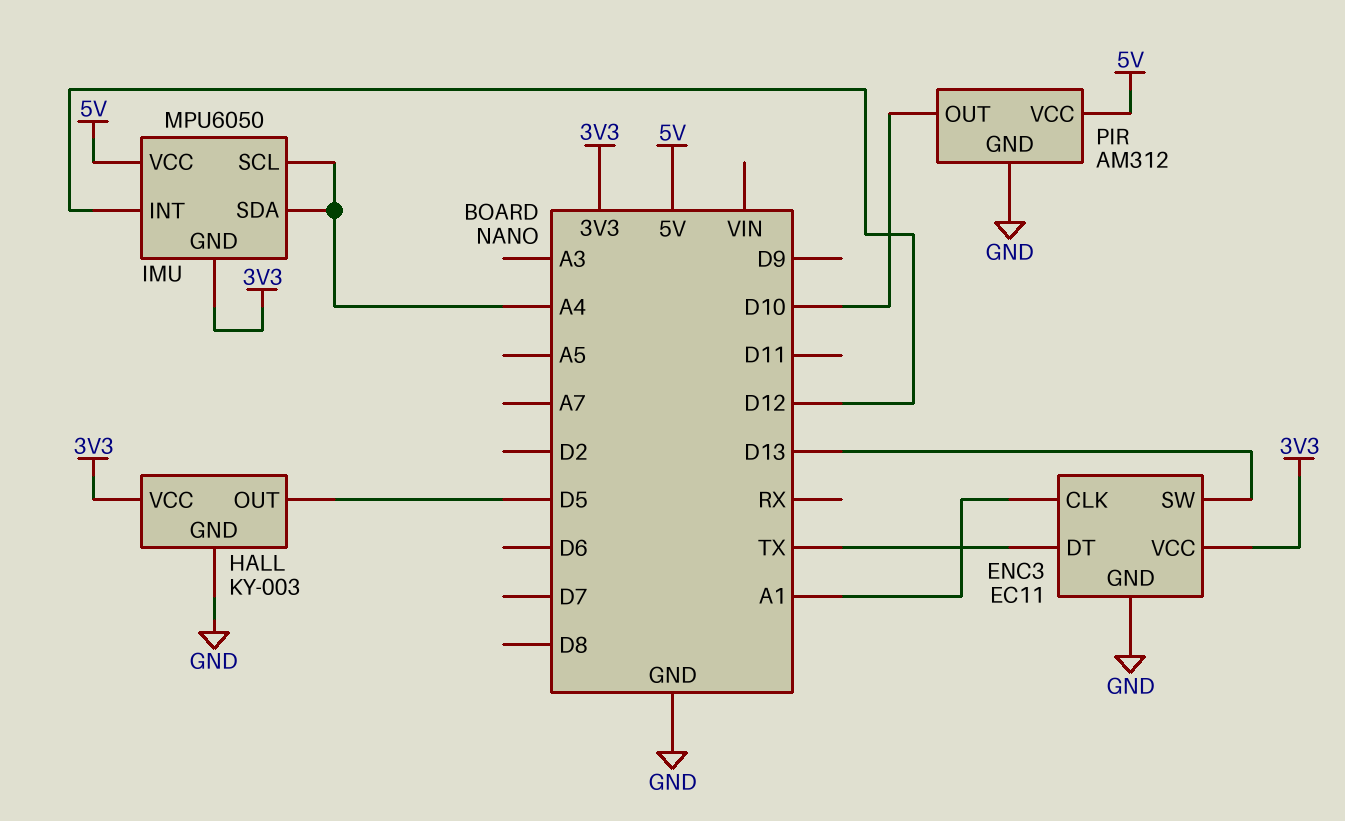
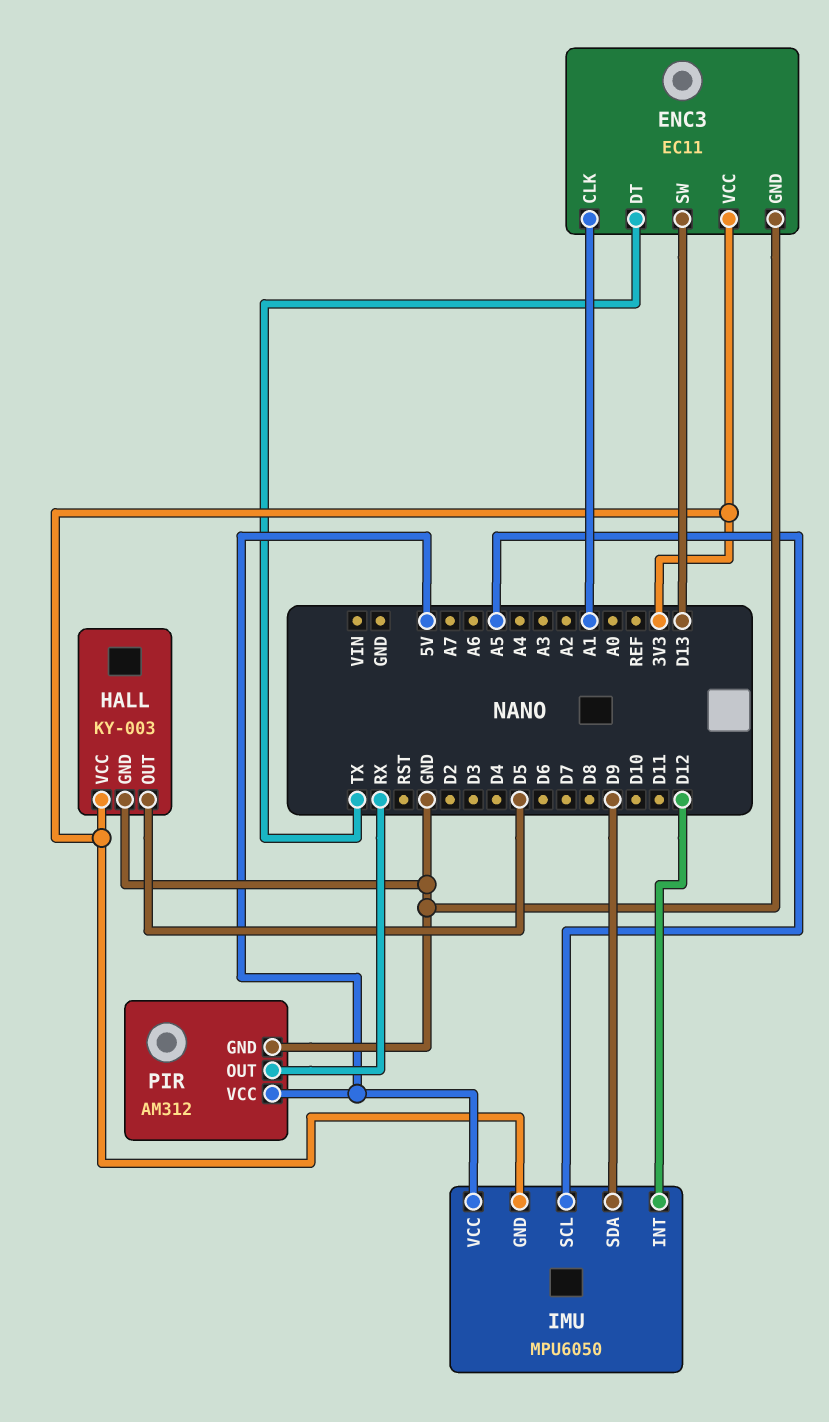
IMU pin SCL: A4 -> A5
IMU pin SDA: A4 -> D9
PIR pin OUT: D10 -> RX

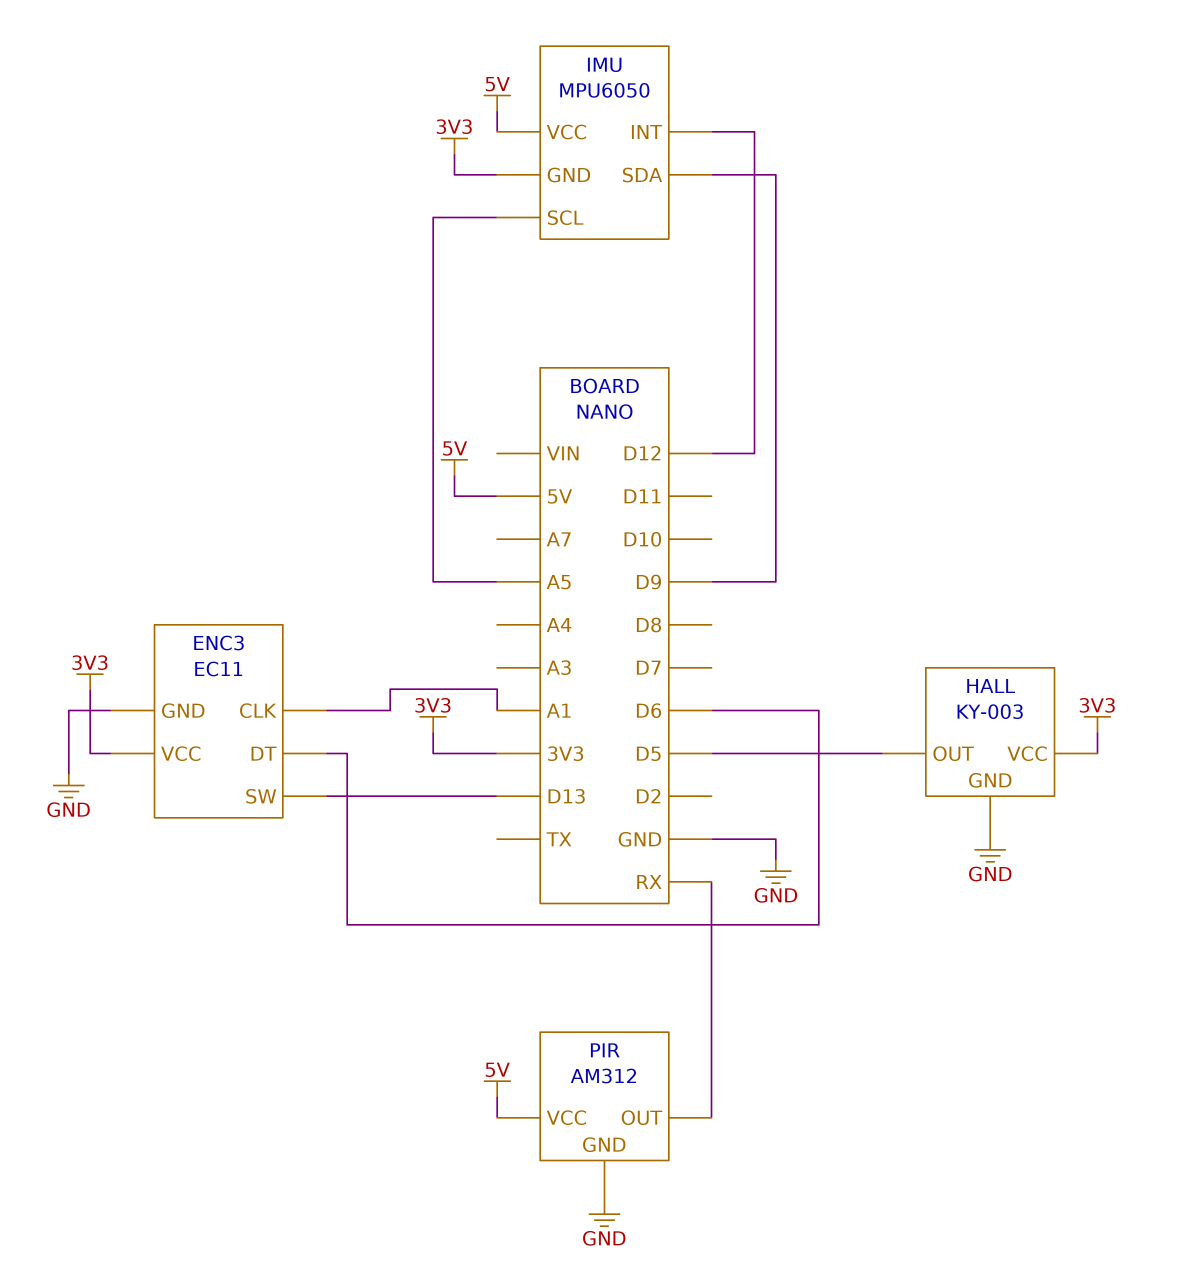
ENC3 pin DT: TX -> D6

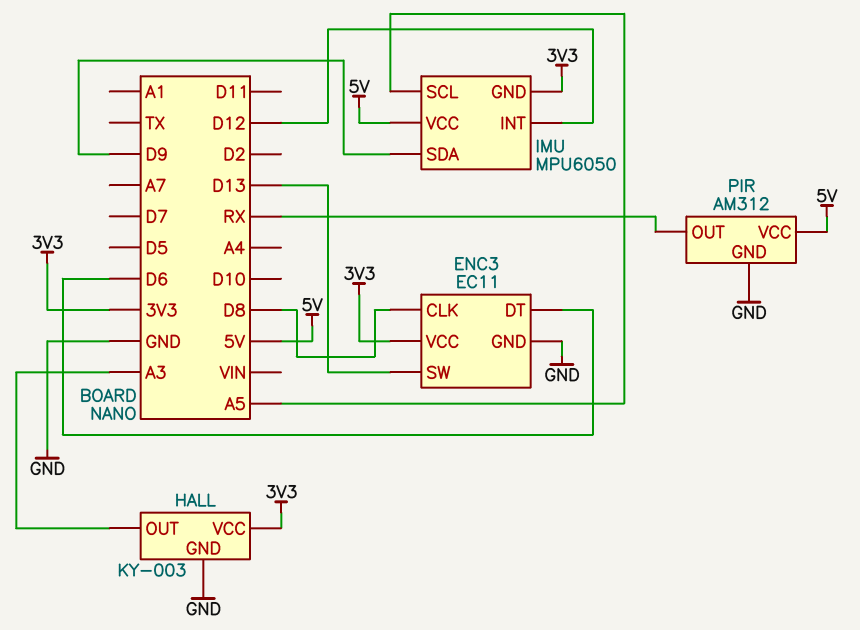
ENC3 pin CLK: A1 -> D8
HALL pin OUT: D5 -> A3

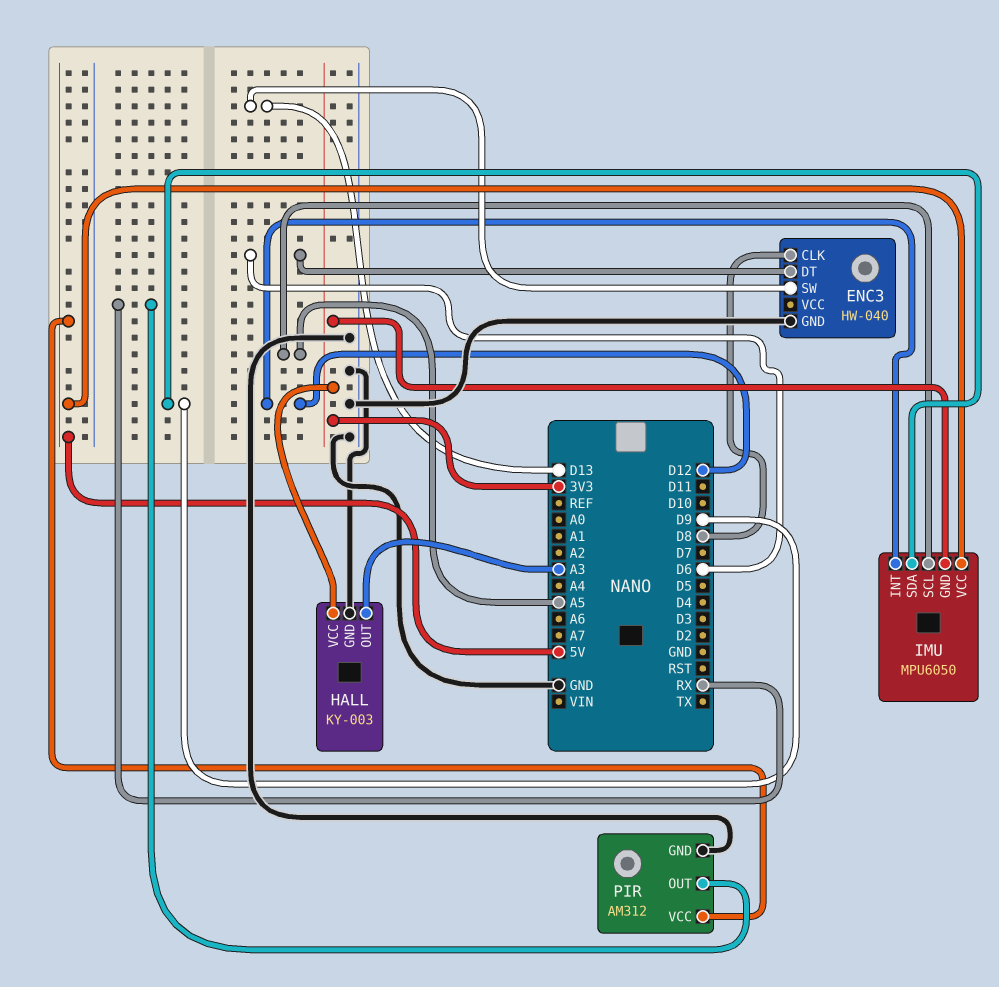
ENC3: EC11 -> HW-040
ENC3 pin VCC: 3V3 -> none

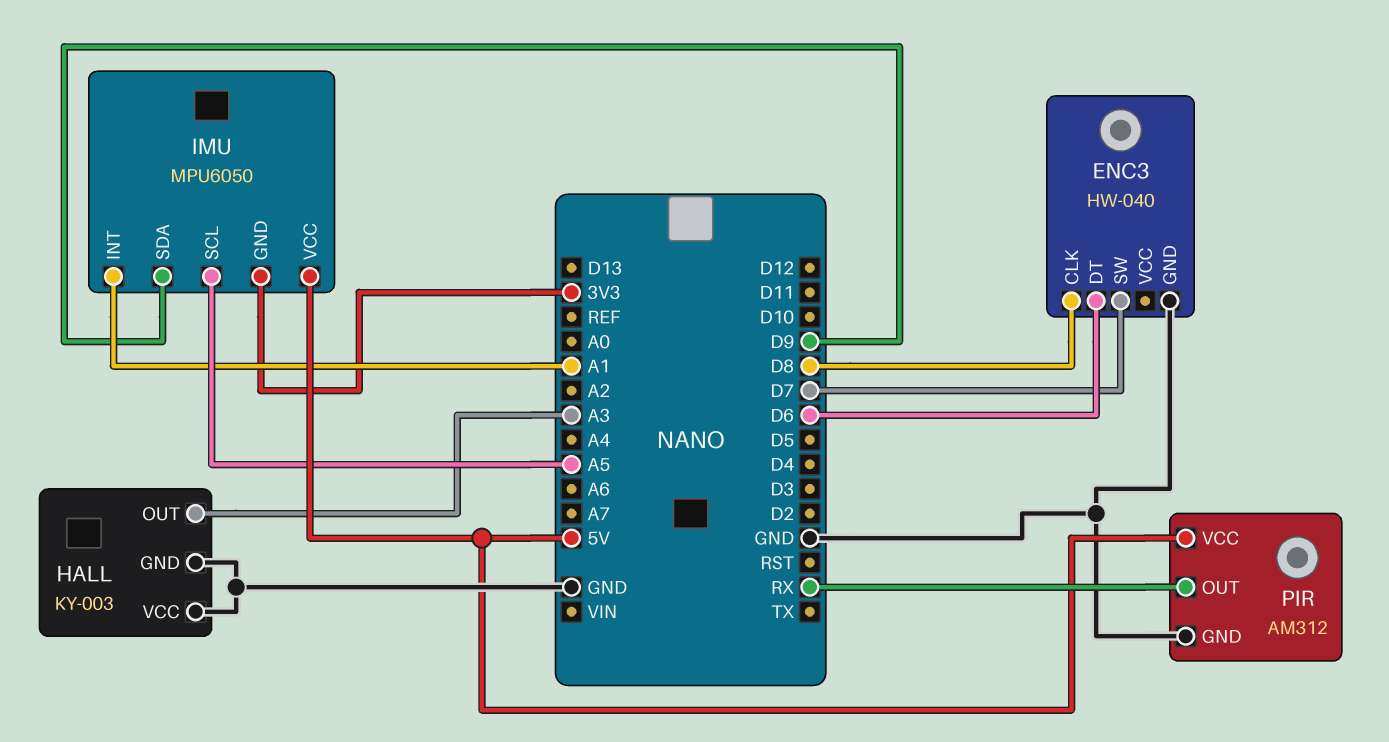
ENC3 pin SW: D13 -> D7
HALL pin VCC: 3V3 -> GND
IMU pin INT: D12 -> A1

